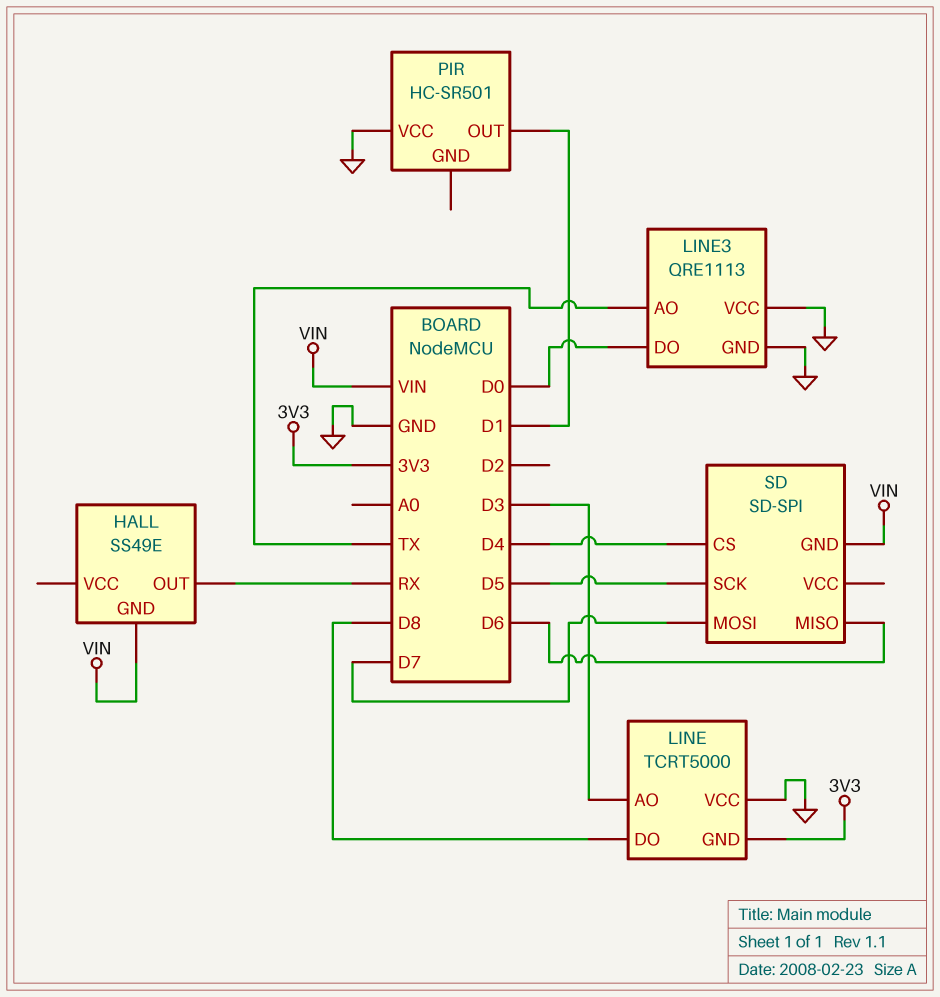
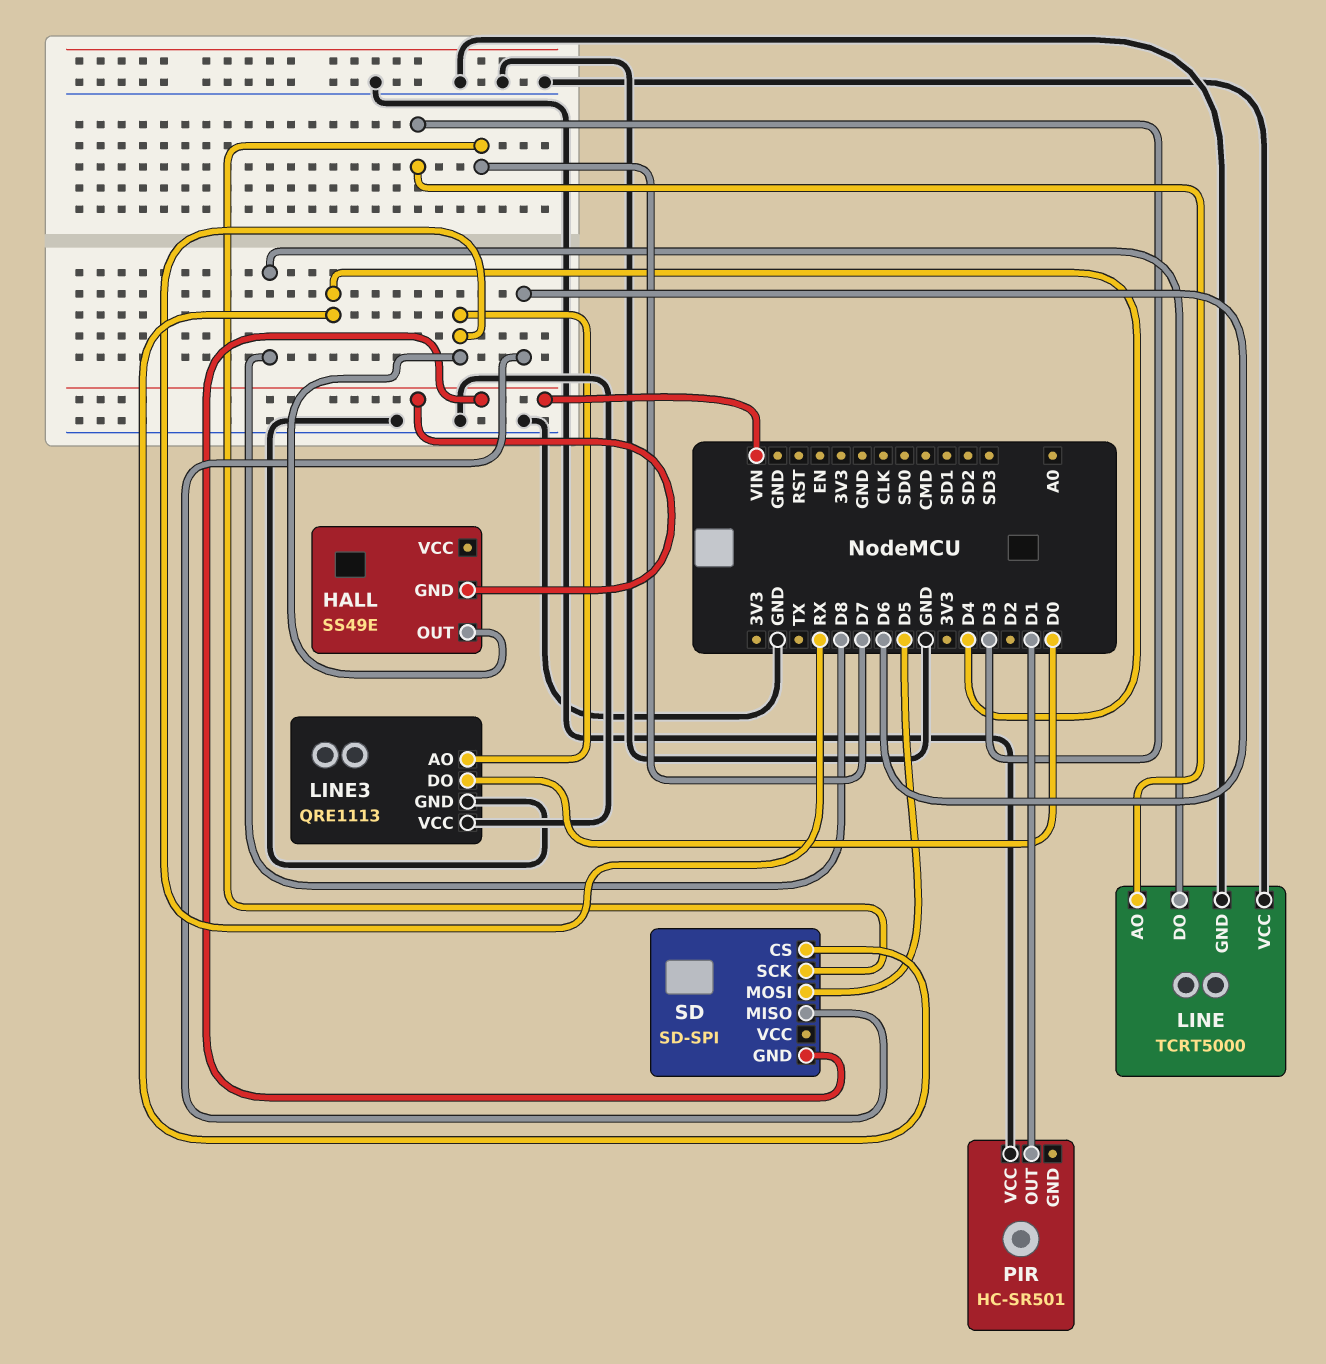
LINE pin GND: 3V3 -> GND
LINE3 pin AO: TX -> RX
SD pin MOSI: D7 -> D5
SD pin SCK: D5 -> D7

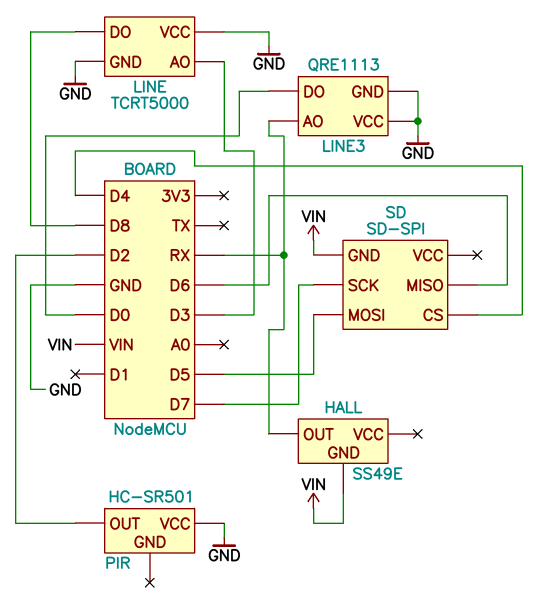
PIR pin OUT: D1 -> D2

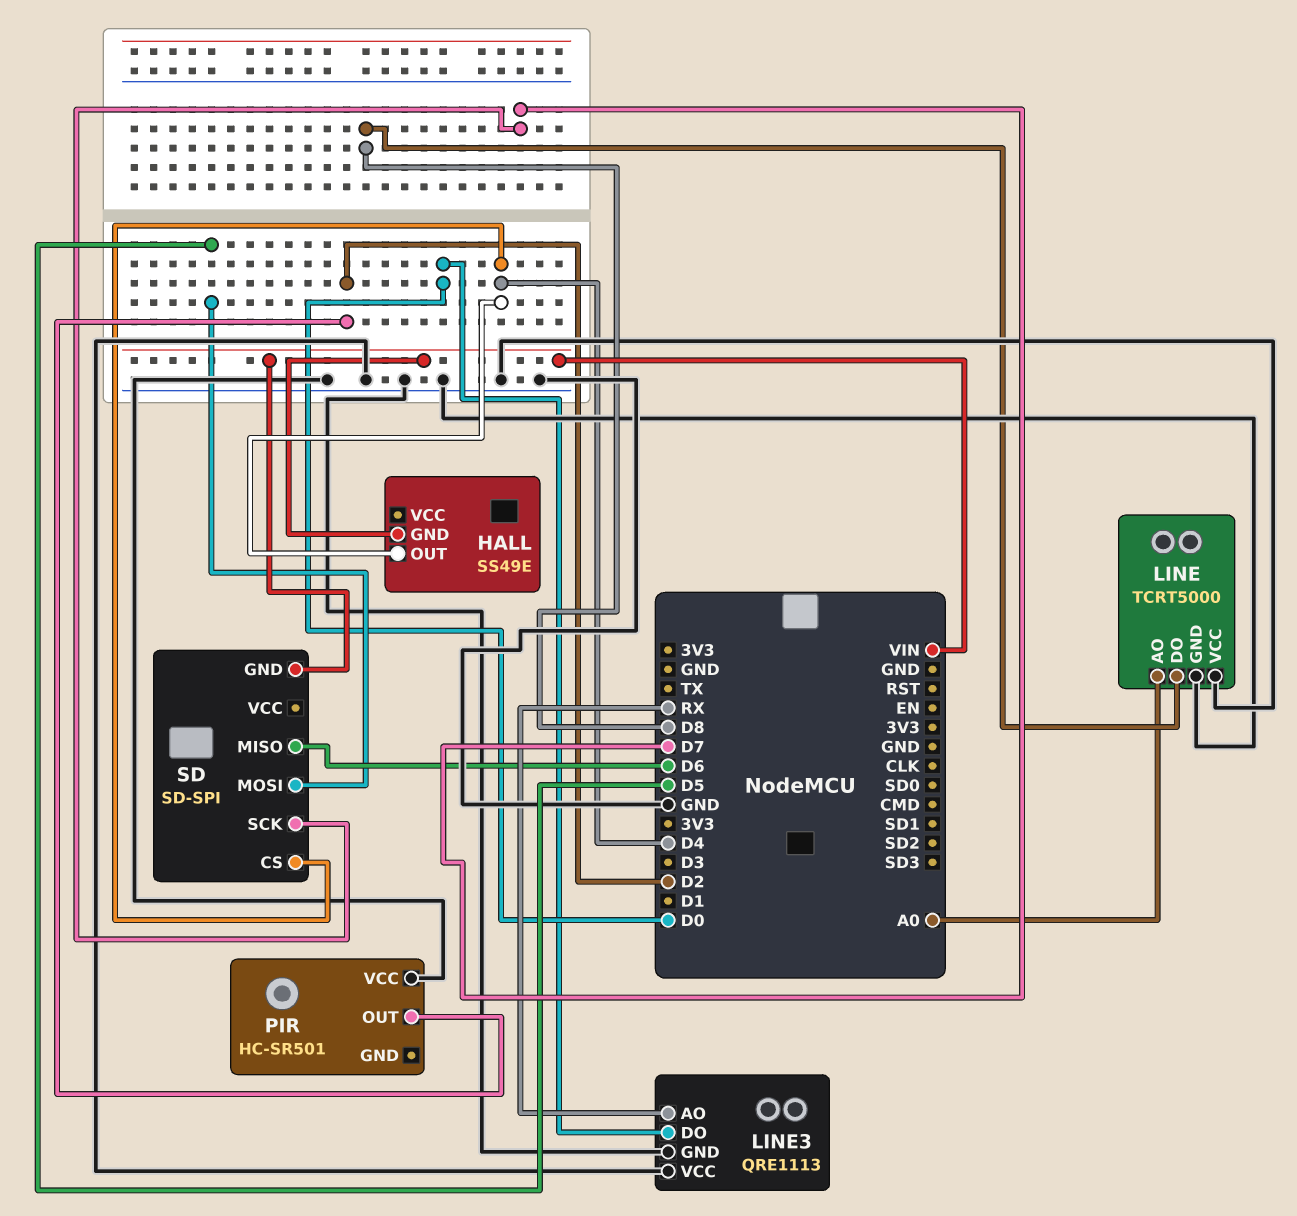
HALL pin OUT: RX -> D4
LINE pin AO: D3 -> A0

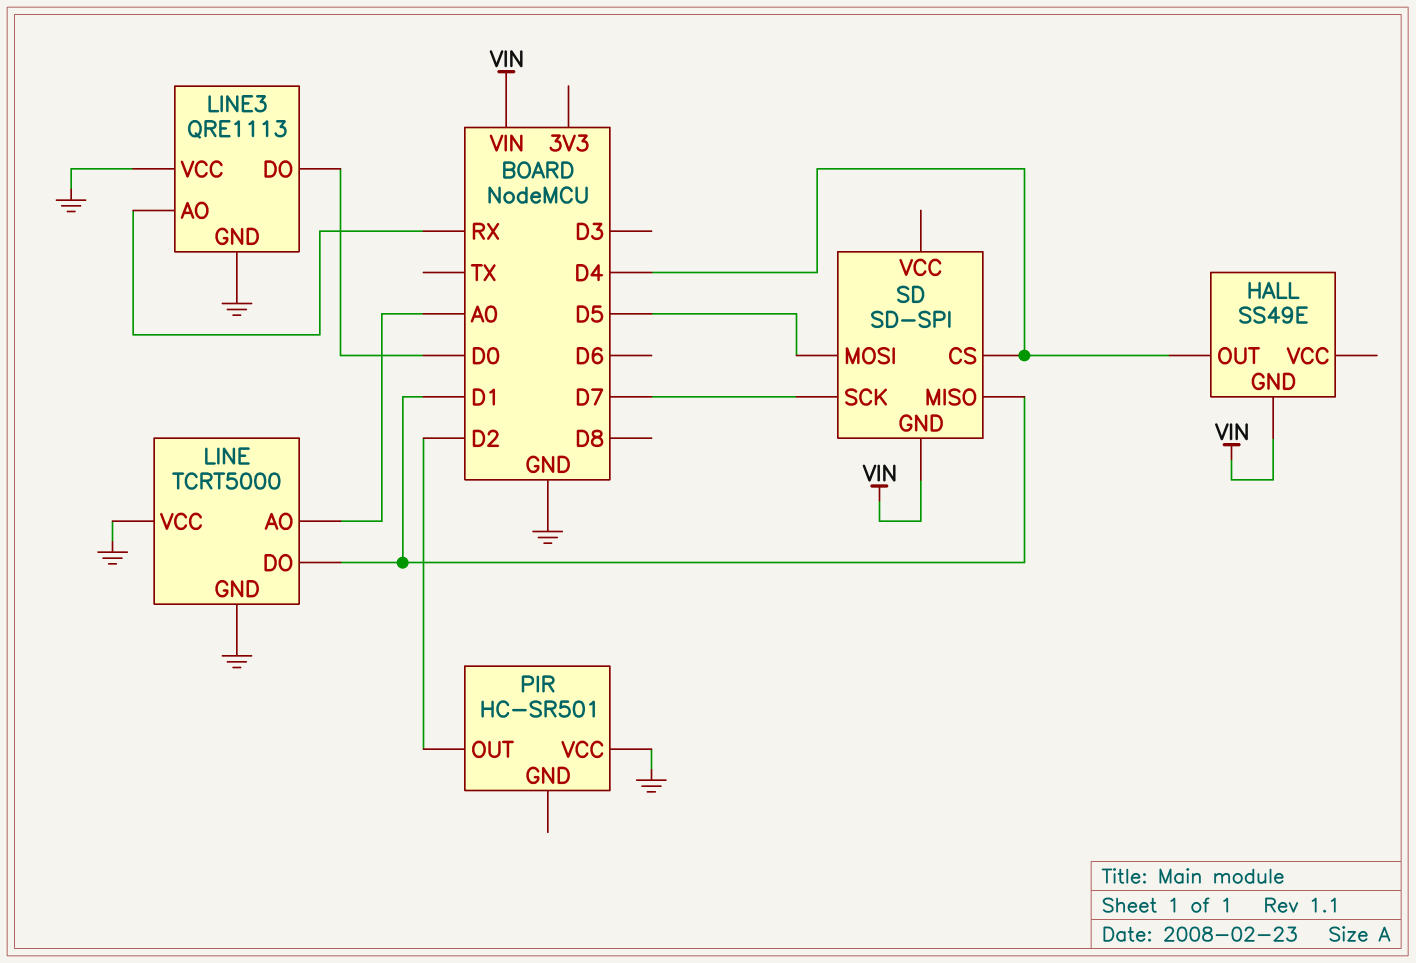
LINE pin DO: D8 -> D1
SD pin MISO: D6 -> D1

